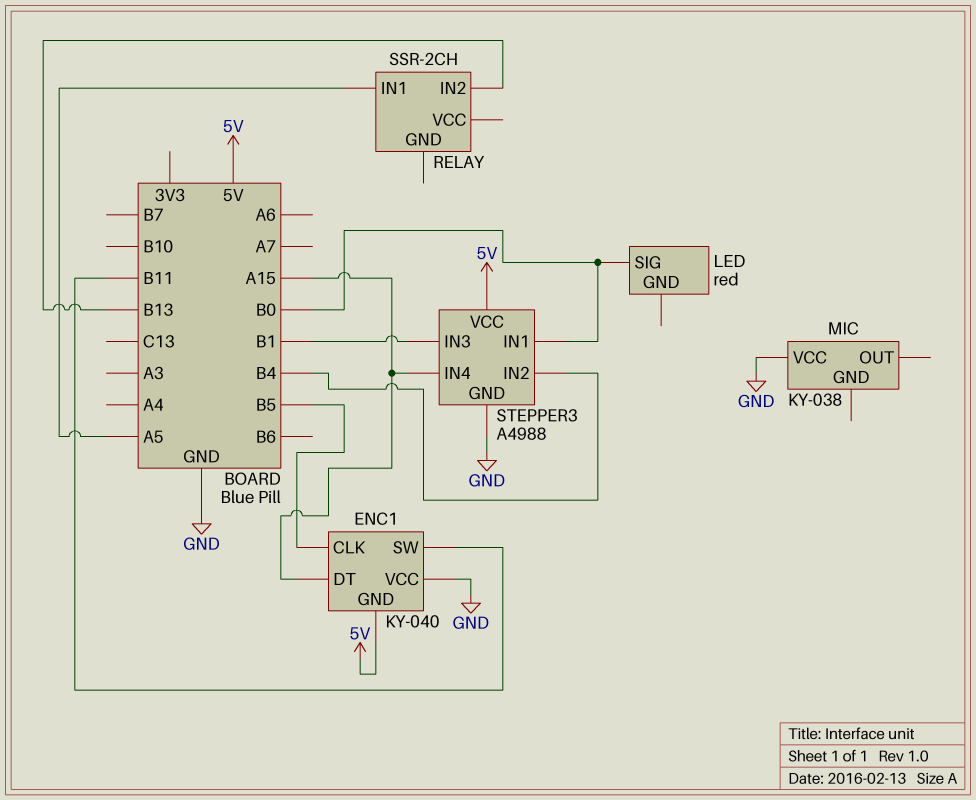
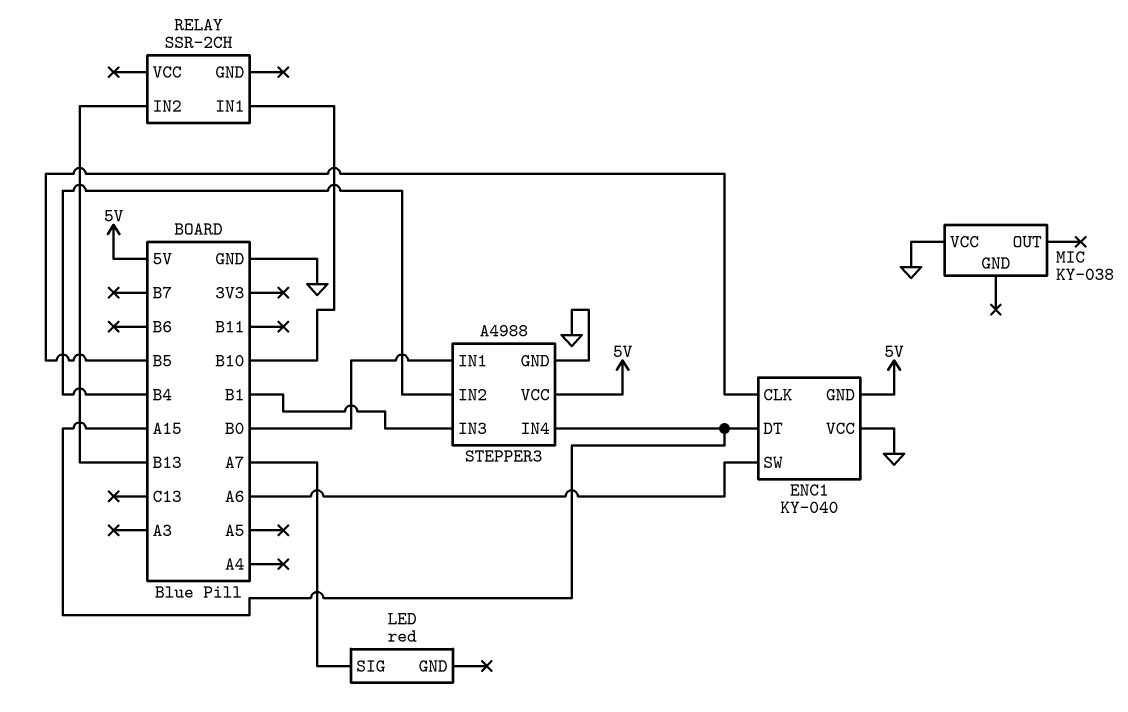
ENC1 pin SW: B11 -> A6
LED pin SIG: B0 -> A7
RELAY pin IN1: A5 -> B10

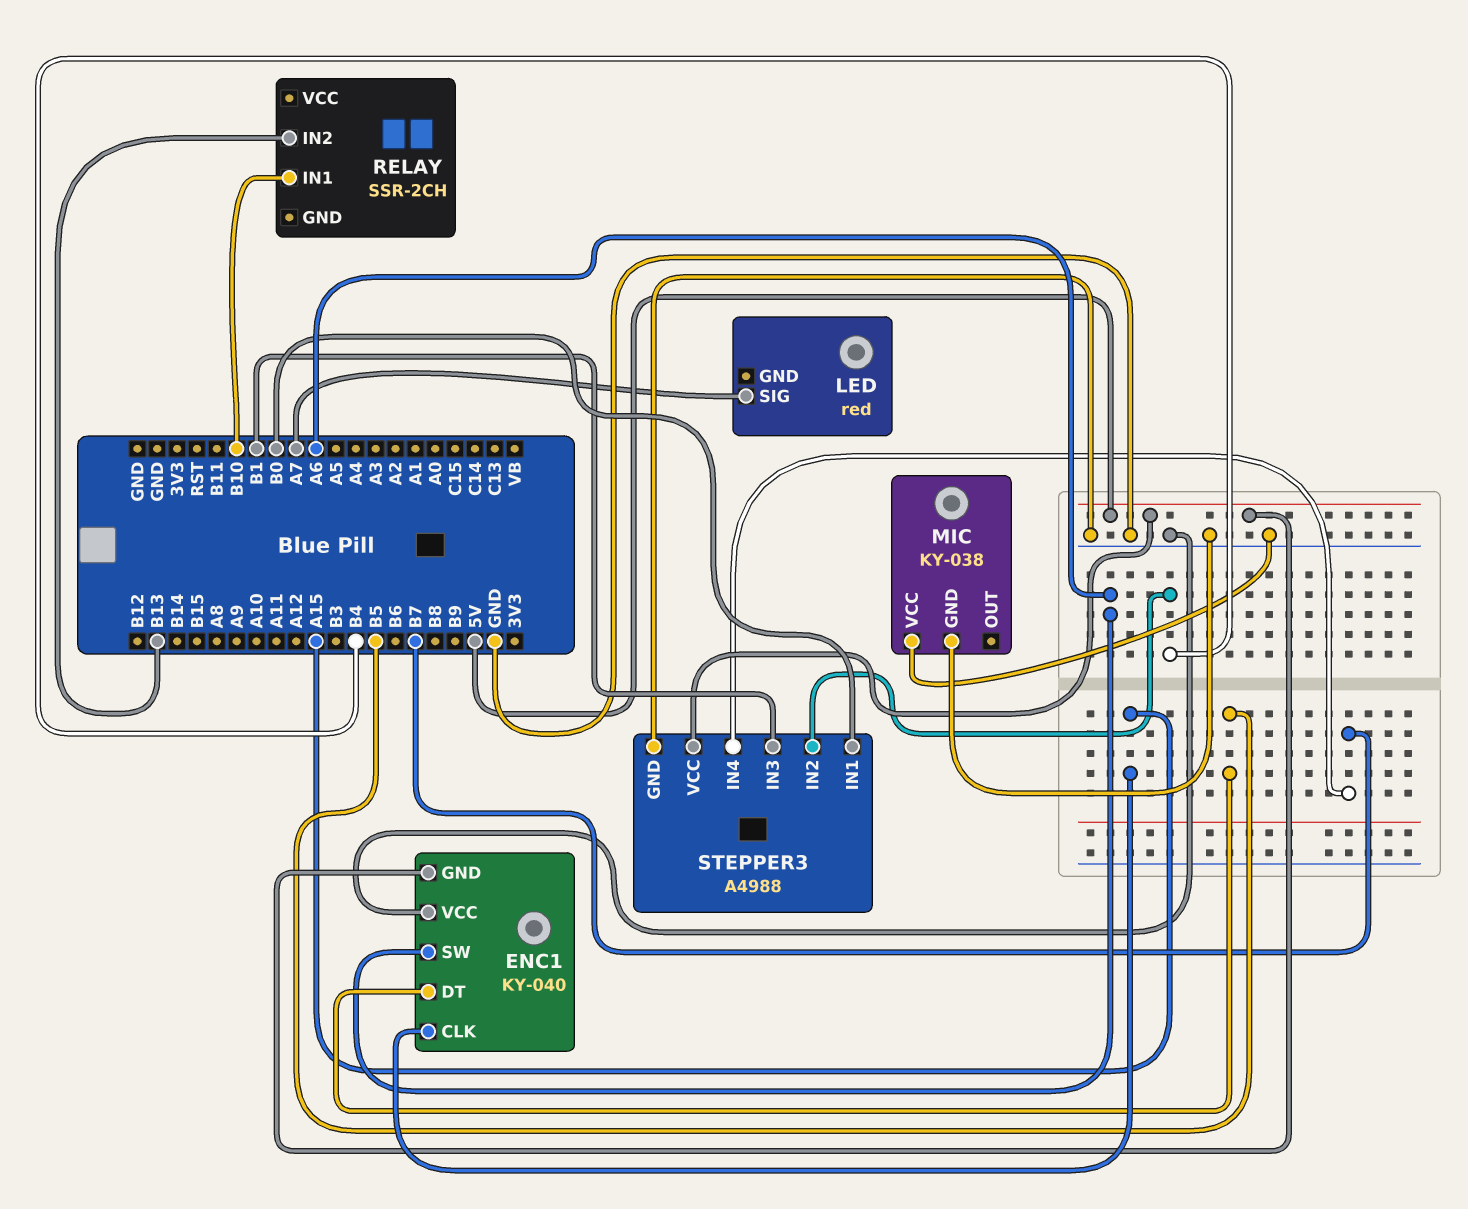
ENC1 pin CLK: B5 -> A15
ENC1 pin DT: A15 -> B5
MIC pin GND: none -> GND
STEPPER3 pin IN4: A15 -> B7

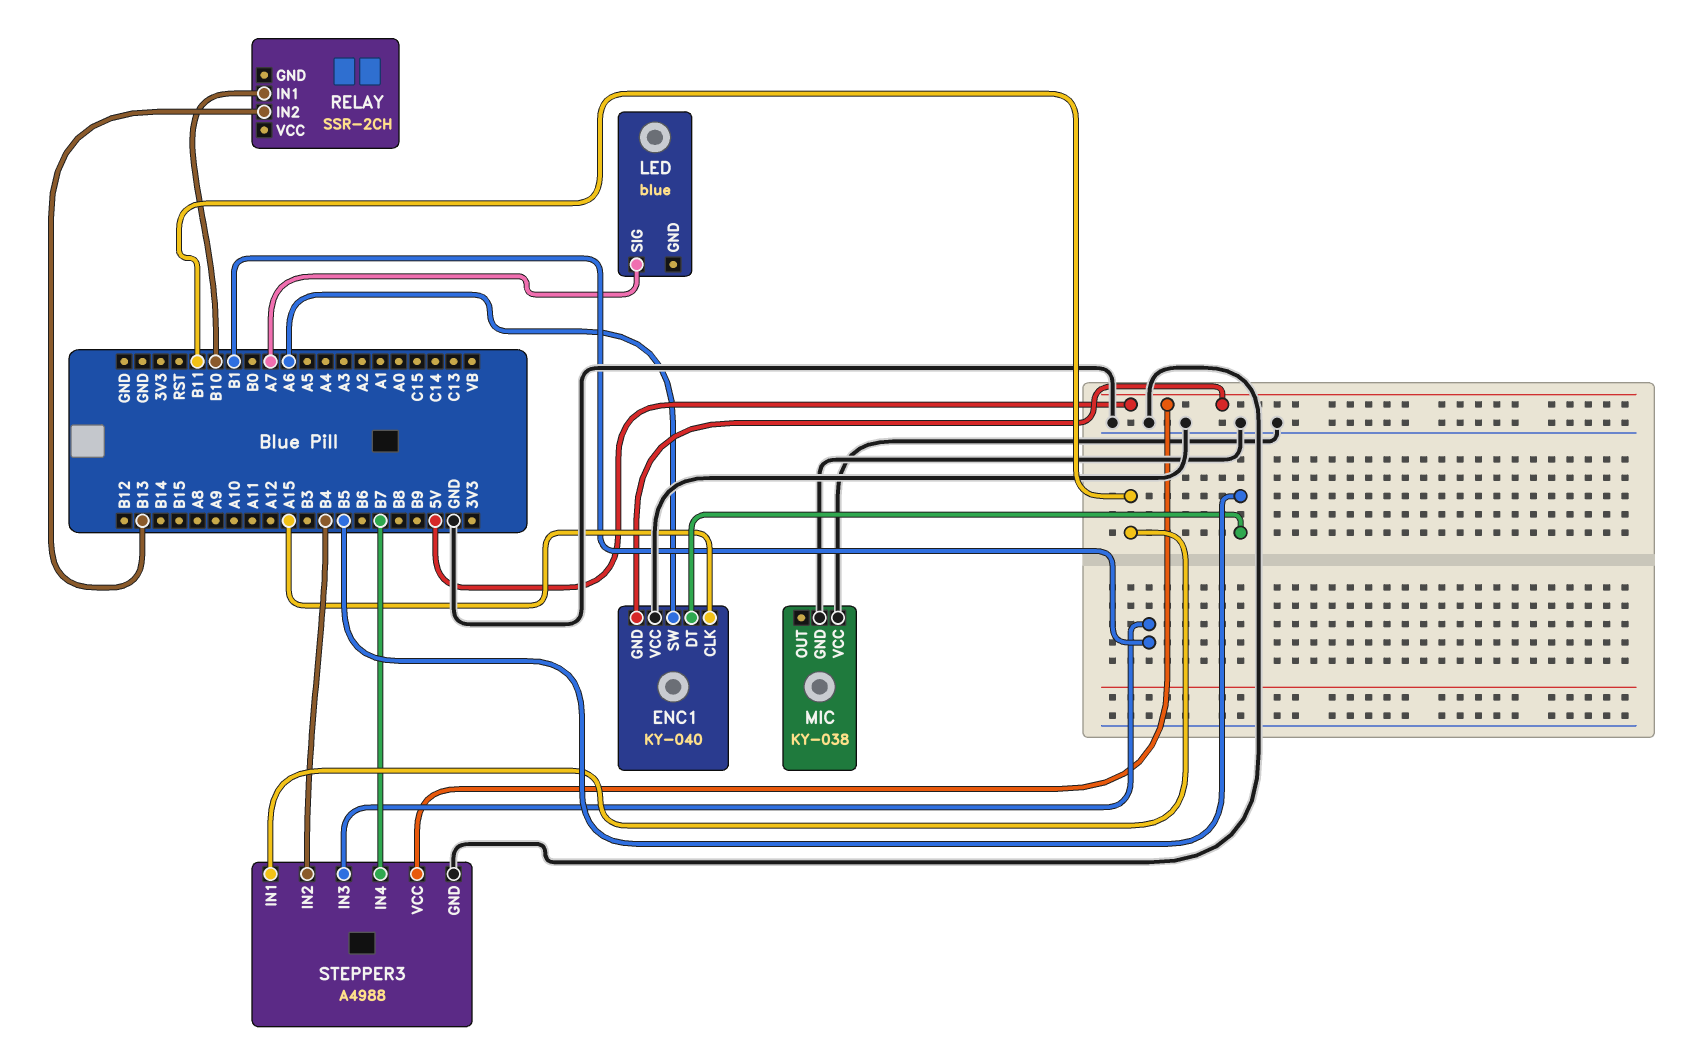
LED: red -> blue
STEPPER3 pin IN1: B0 -> B11

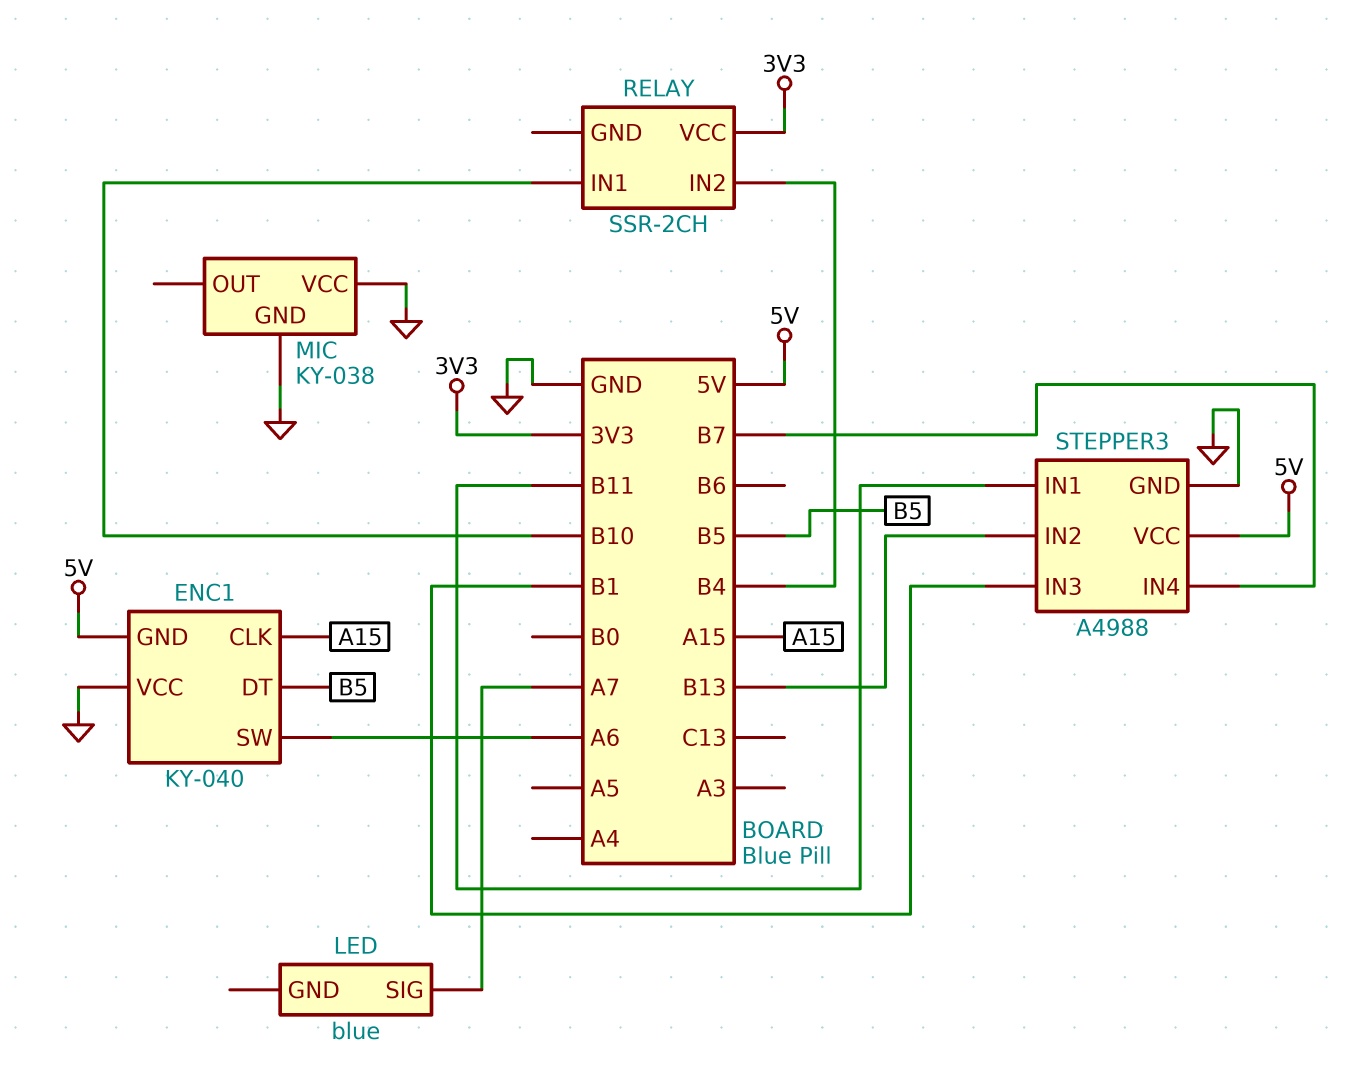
RELAY pin IN2: B13 -> B4
RELAY pin VCC: none -> 3V3
STEPPER3 pin IN2: B4 -> B13

